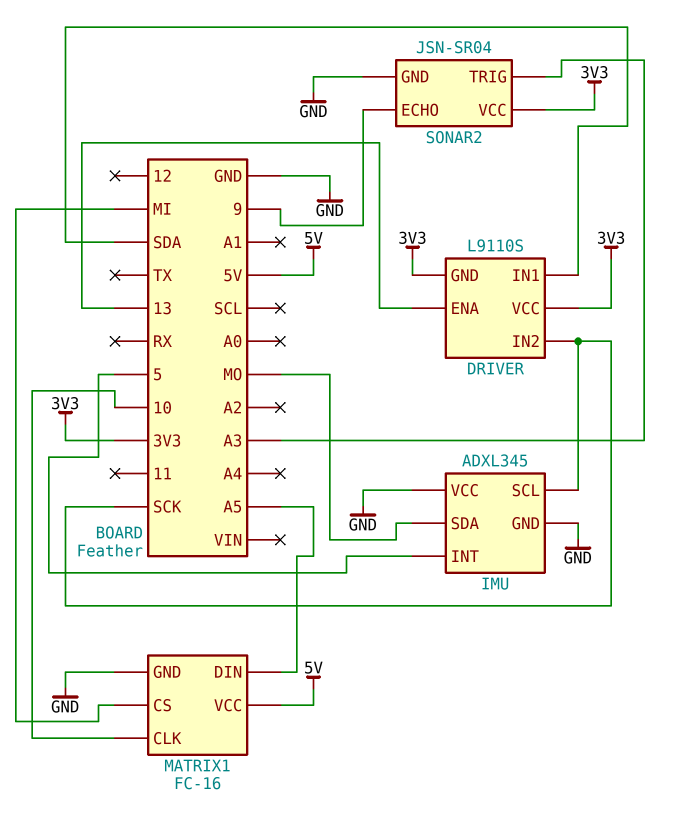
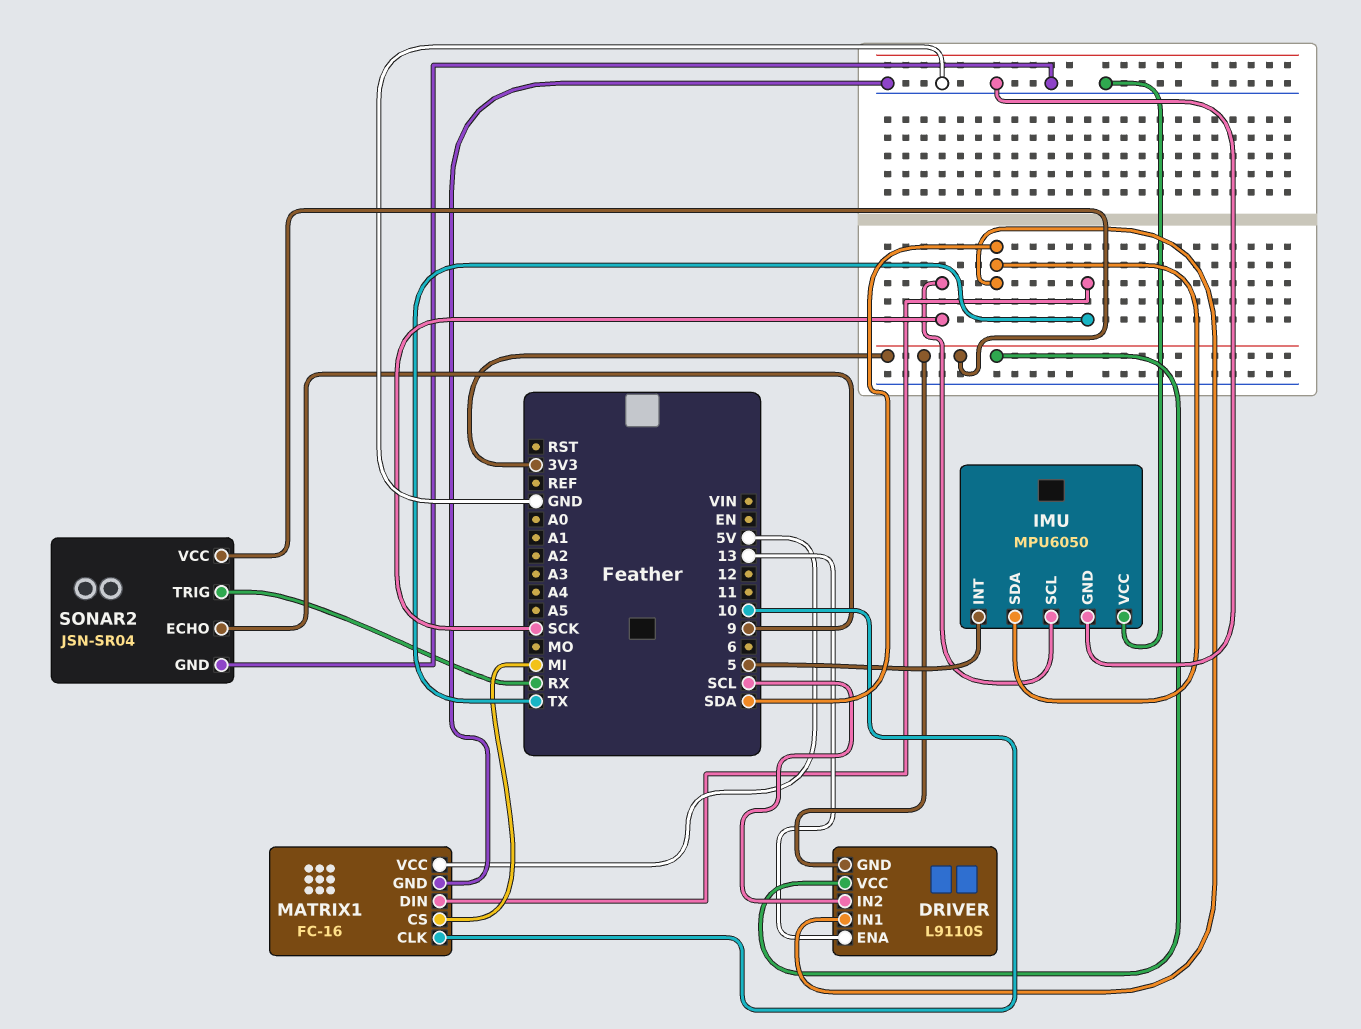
DRIVER pin IN2: SCK -> SCL
IMU: ADXL345 -> MPU6050
IMU pin SDA: MO -> SDA
MATRIX1 pin DIN: A5 -> TX
SONAR2 pin TRIG: A3 -> RX

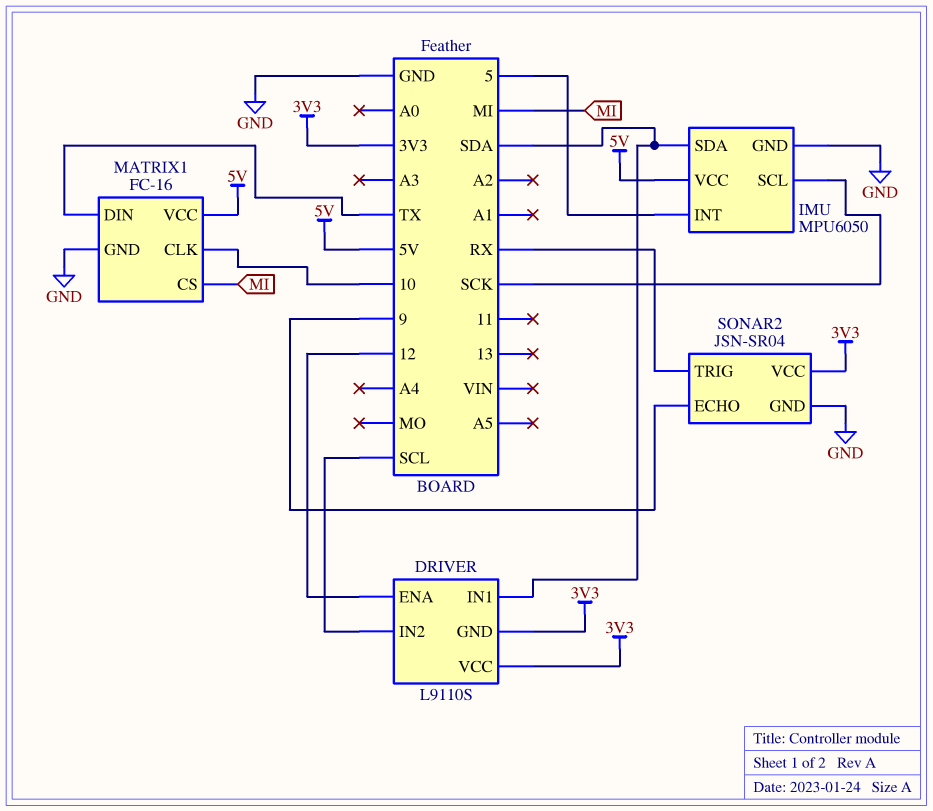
DRIVER pin ENA: 13 -> 12
IMU pin VCC: GND -> 5V

